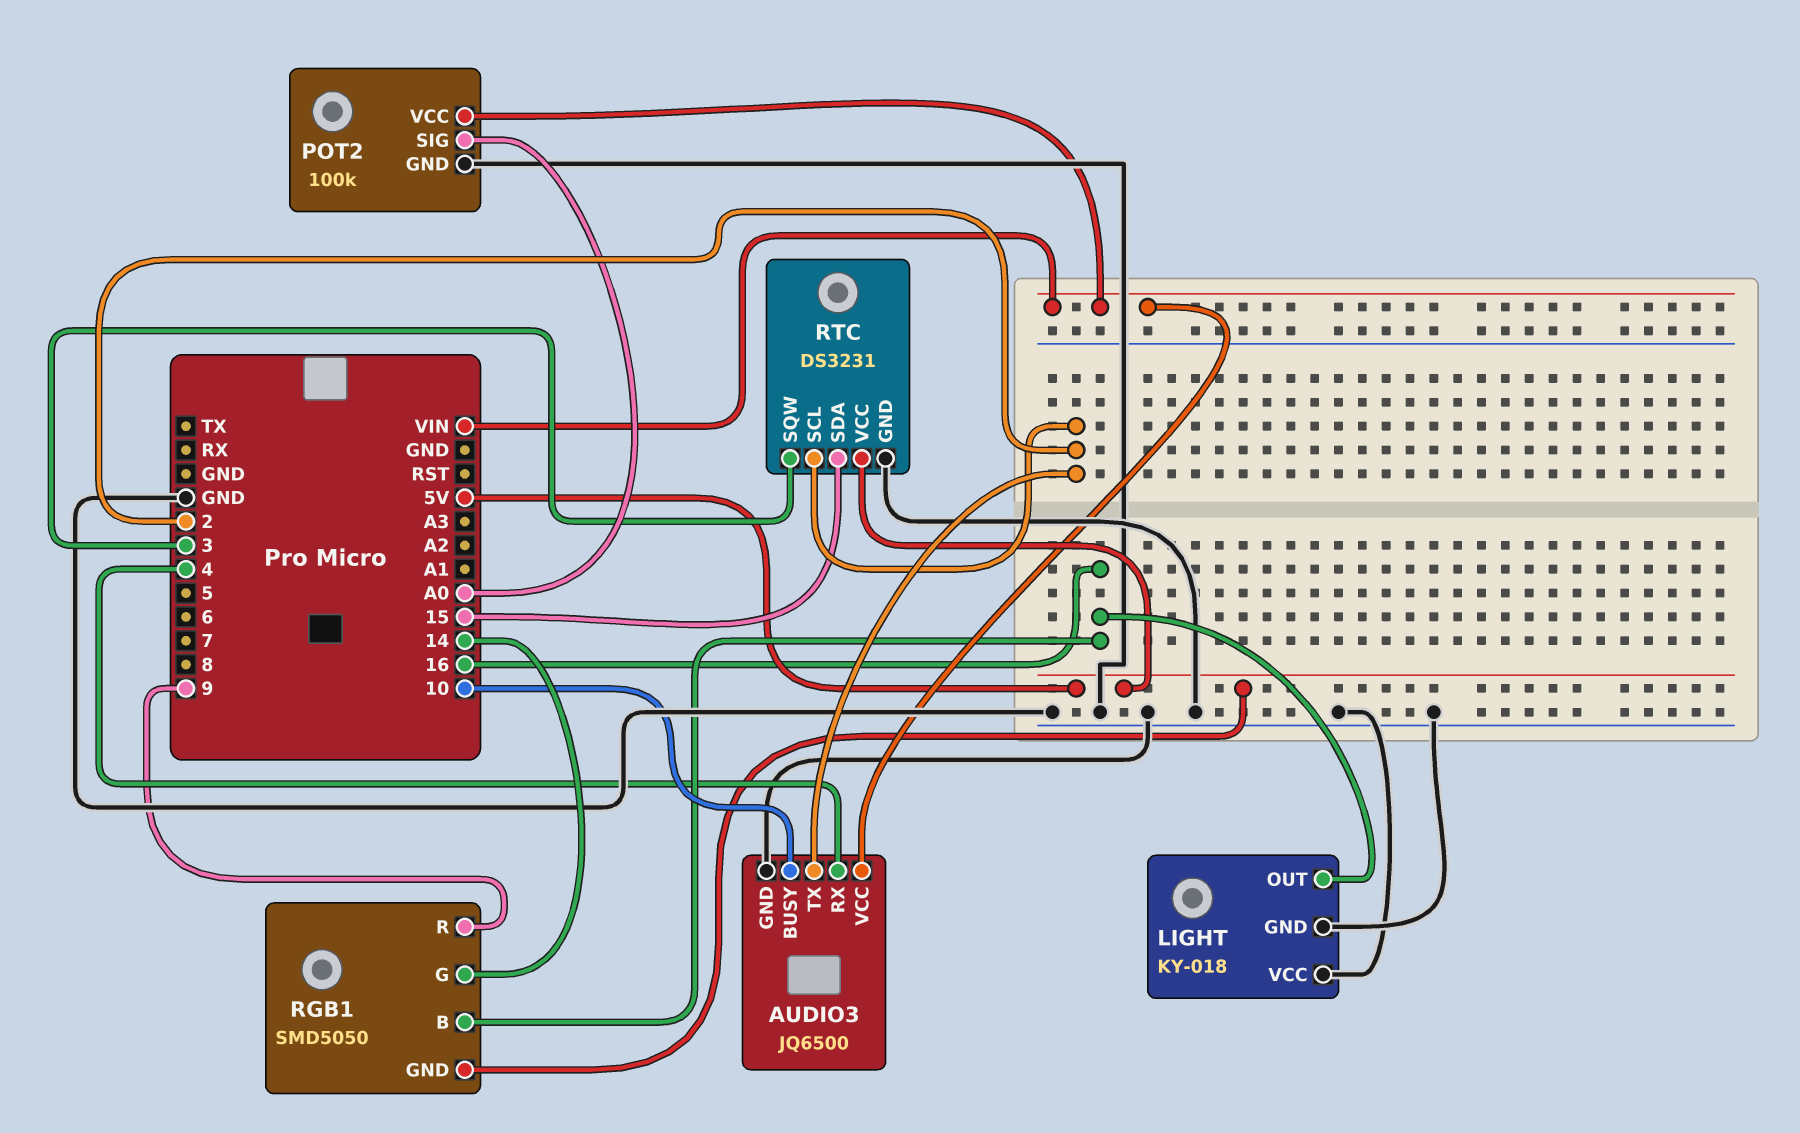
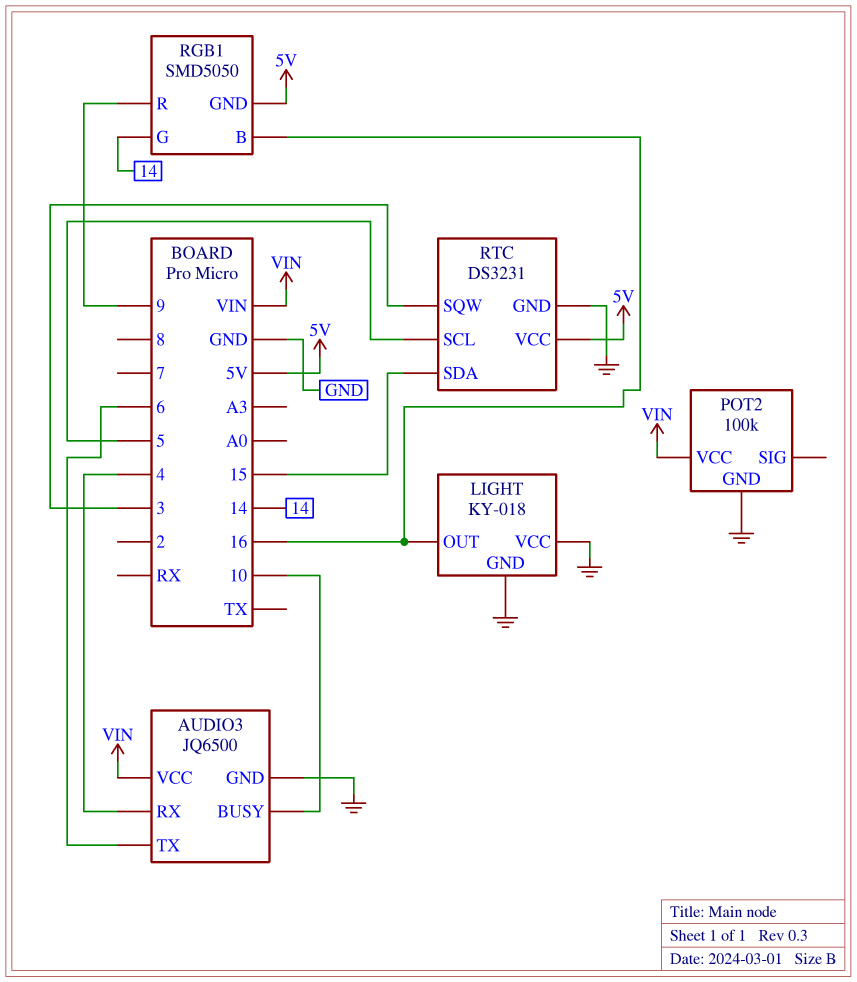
AUDIO3 pin TX: 2 -> 6
POT2 pin SIG: A0 -> none
RTC pin SCL: 2 -> 5

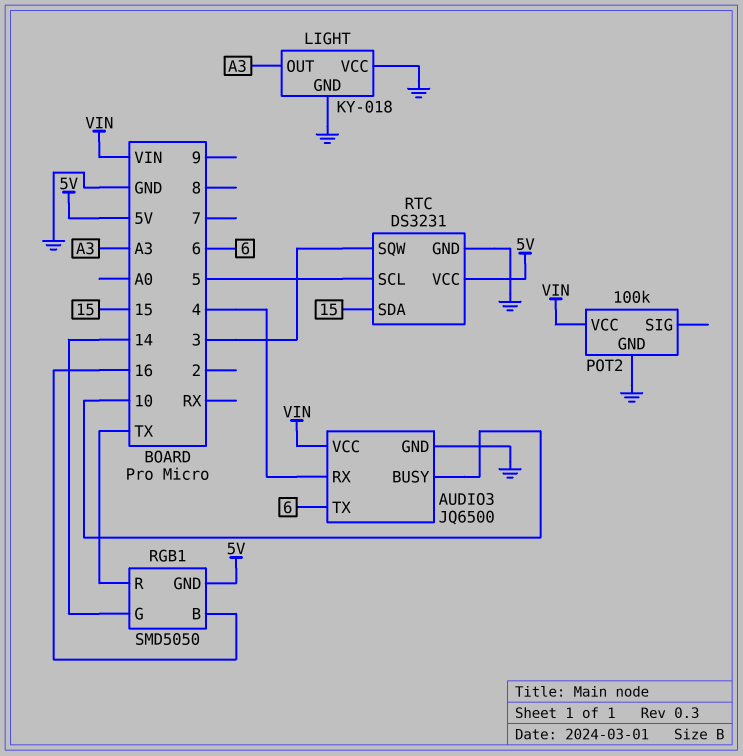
LIGHT pin OUT: 16 -> A3
RGB1 pin R: 9 -> TX

